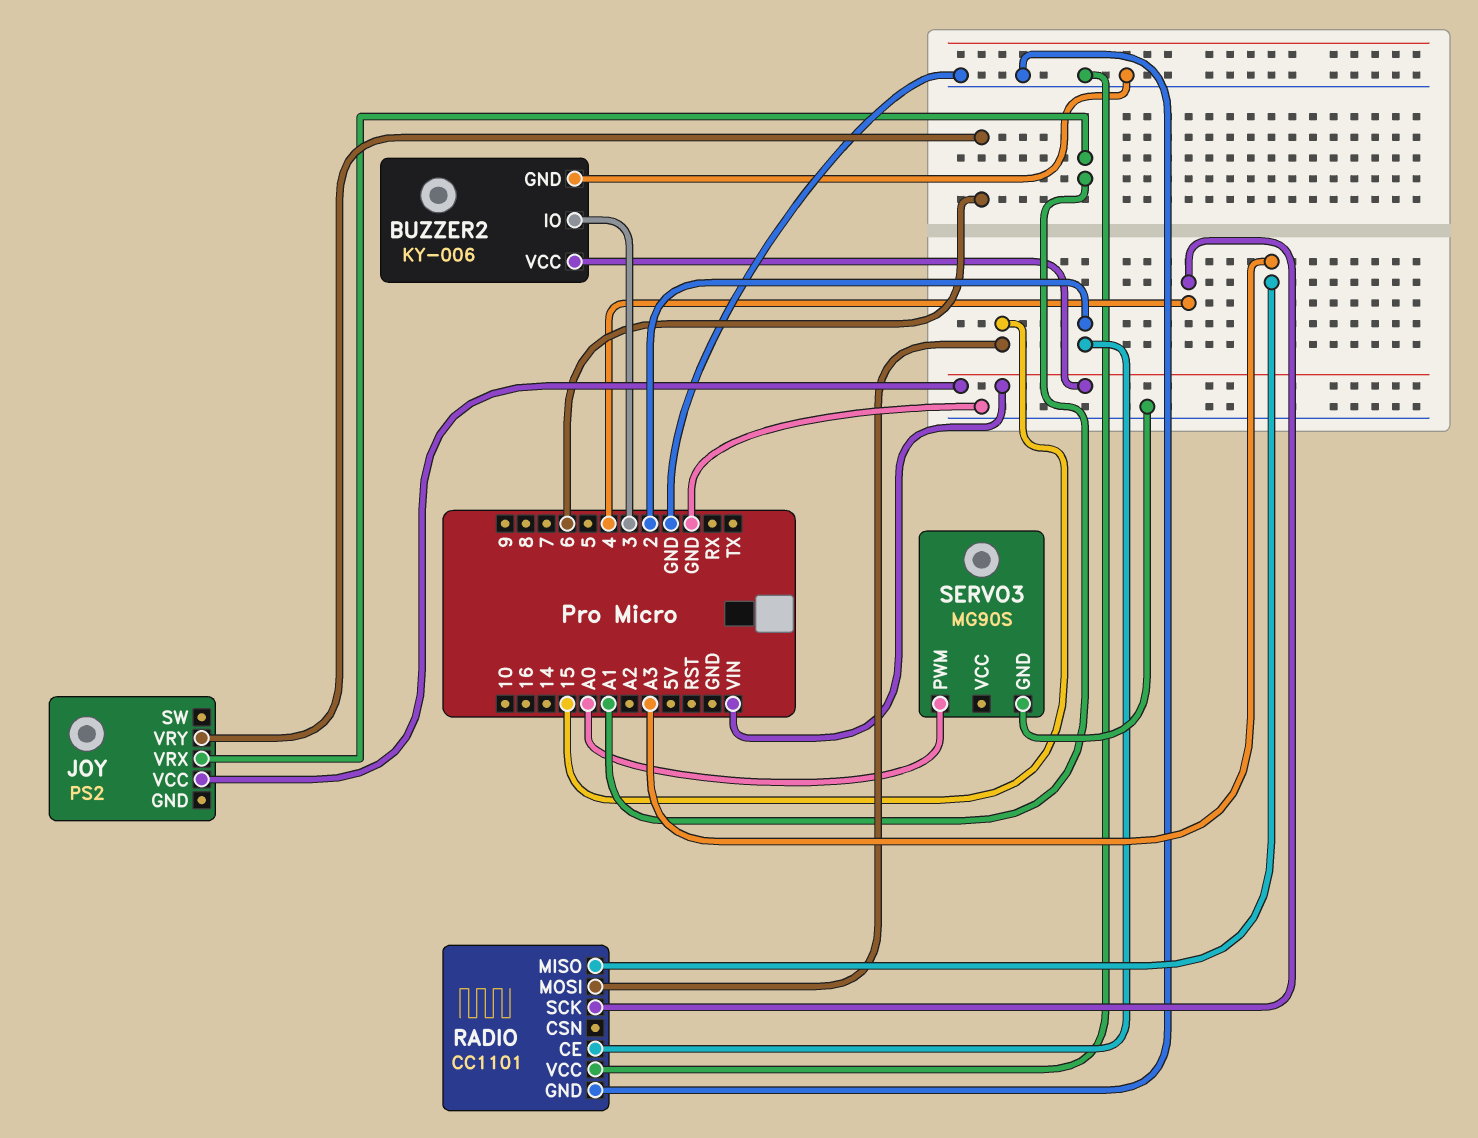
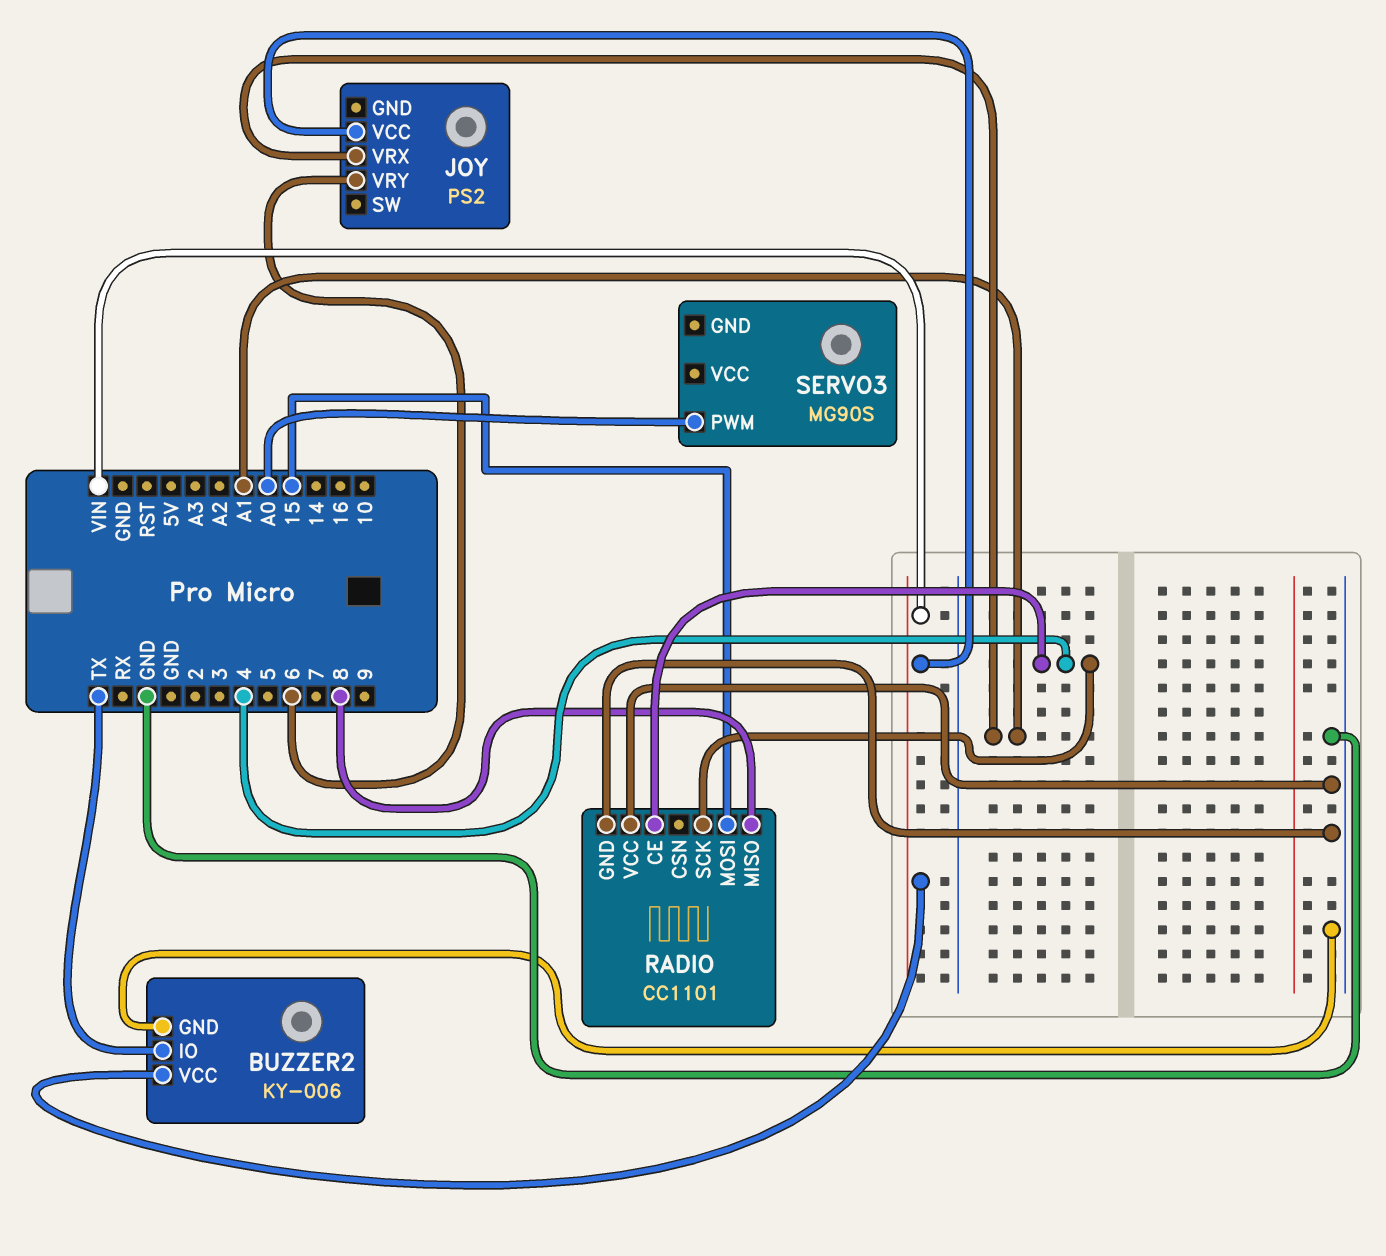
BUZZER2 pin IO: 3 -> TX
RADIO pin CE: 2 -> 4
RADIO pin MISO: A3 -> 8
SERVO3 pin GND: GND -> none

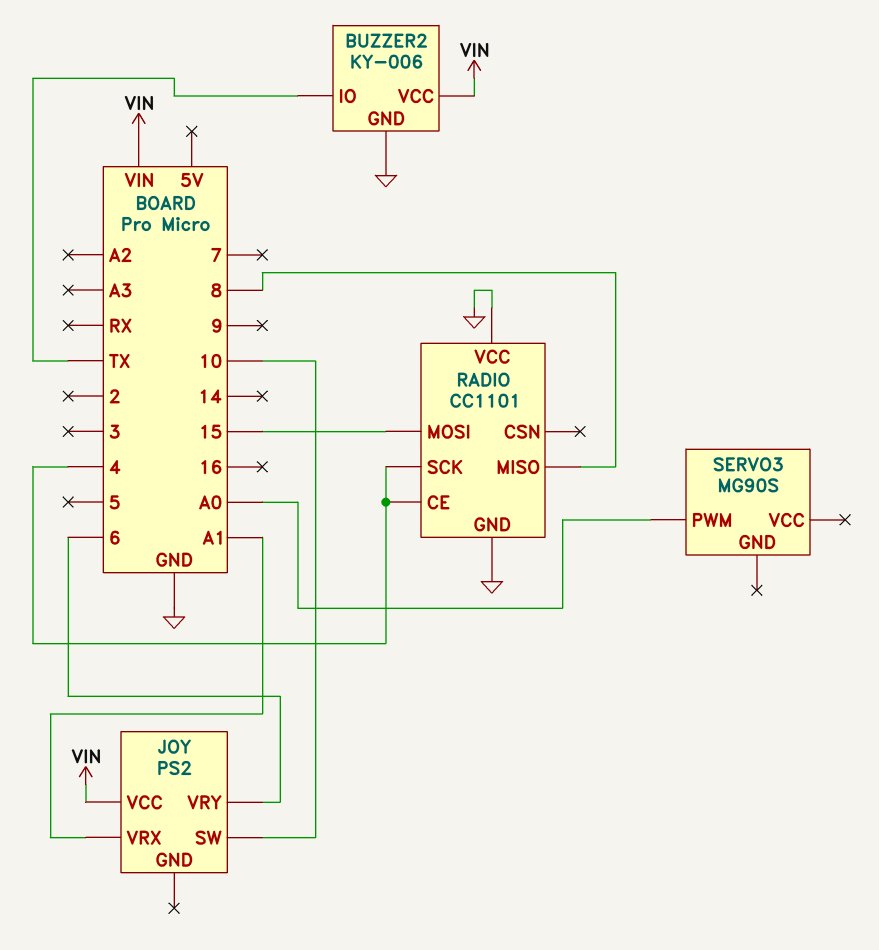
JOY pin SW: none -> 10

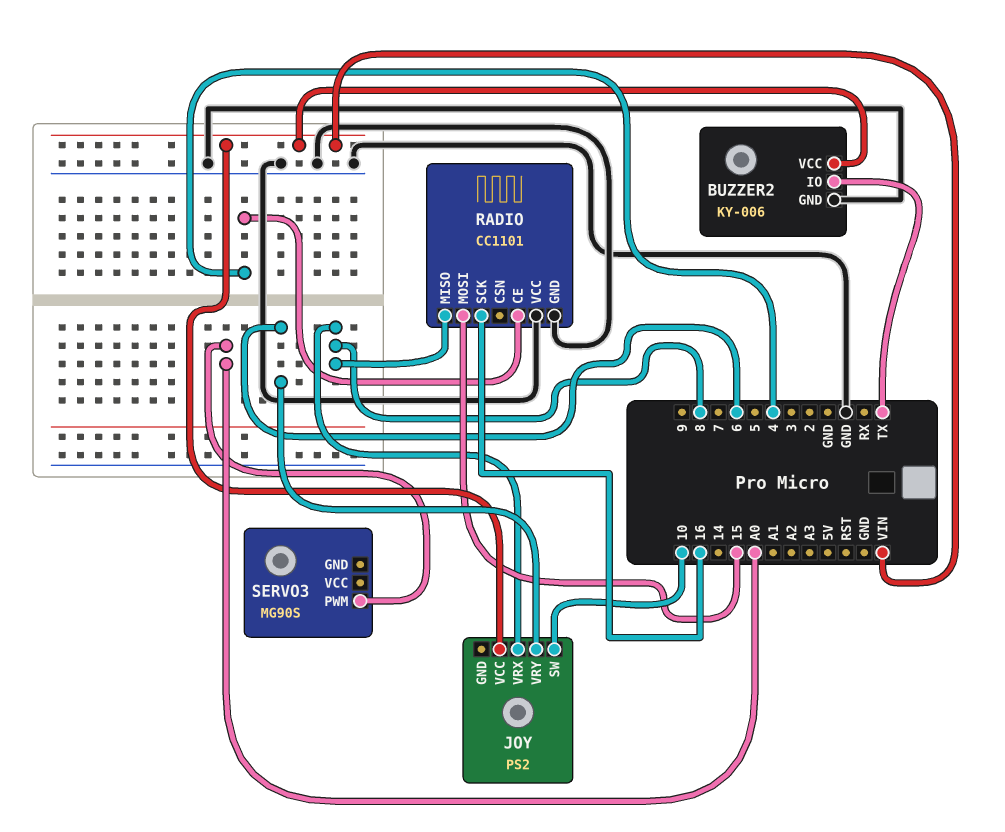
JOY pin VRX: A1 -> 8
RADIO pin SCK: 4 -> 16

